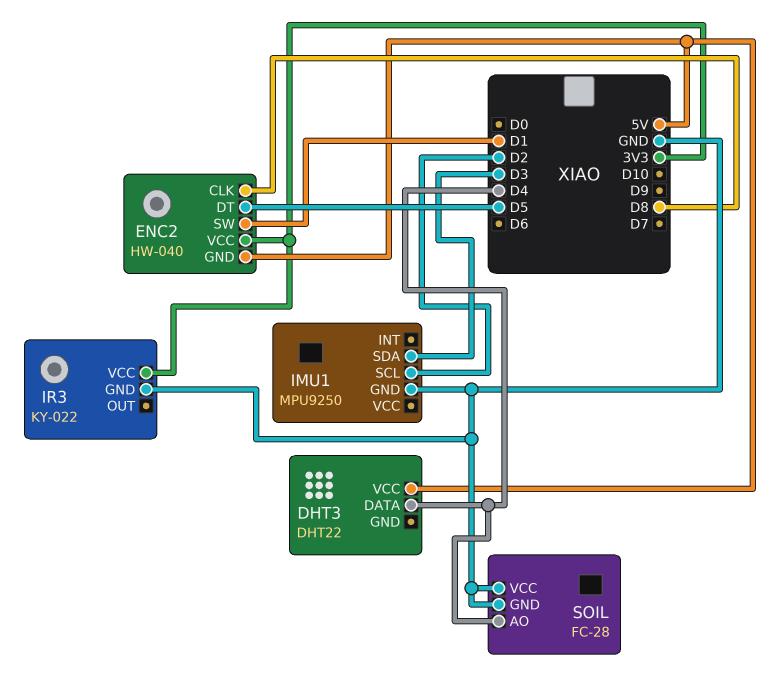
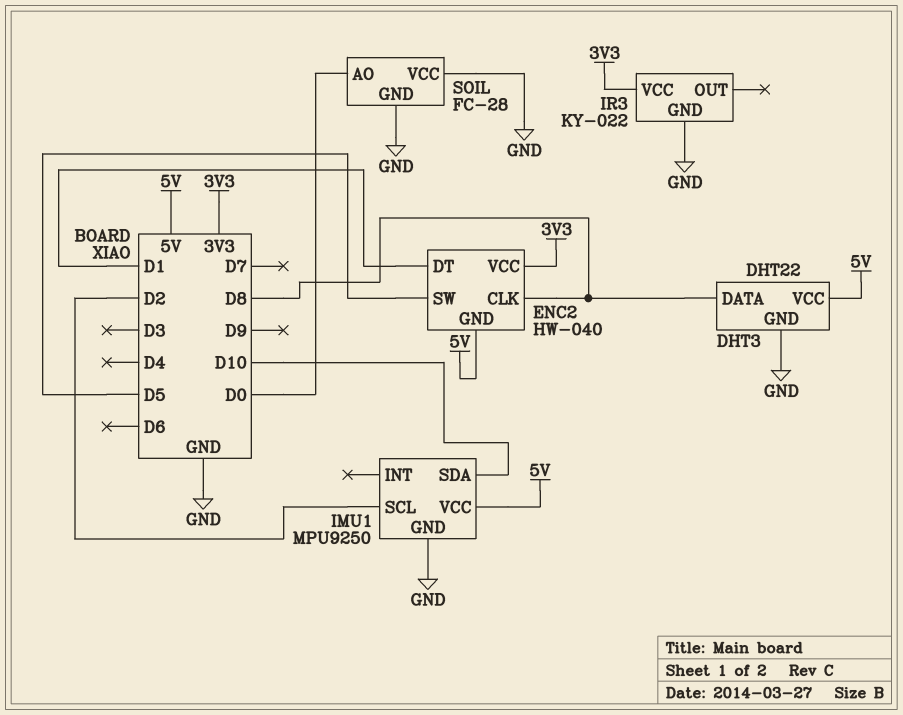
DHT3 pin DATA: D4 -> D8
DHT3 pin GND: none -> GND
ENC2 pin DT: D5 -> D1
ENC2 pin SW: D1 -> D5
IMU1 pin SDA: D3 -> D10
IMU1 pin VCC: none -> 5V
SOIL pin AO: D4 -> D0

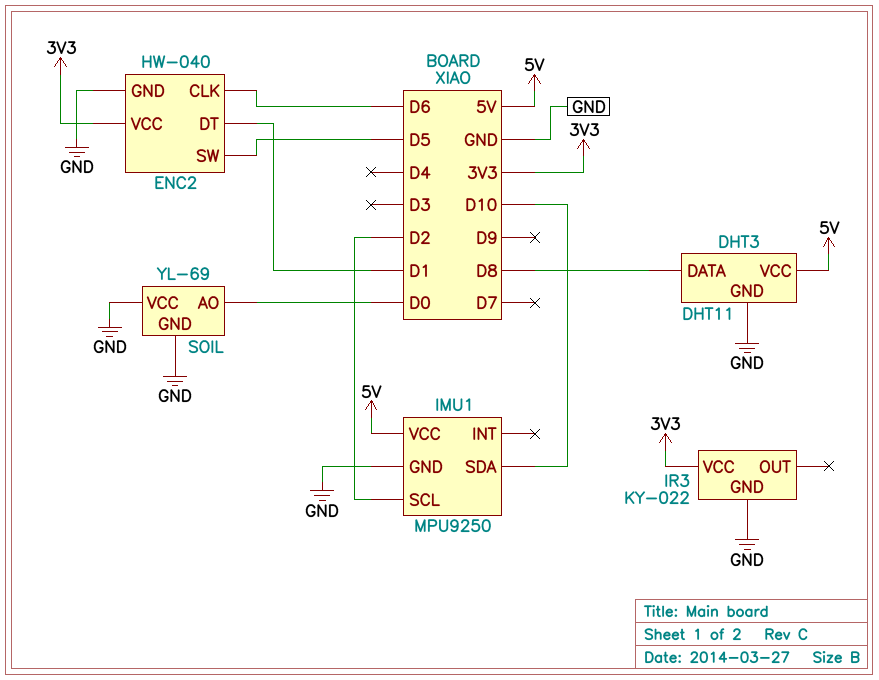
DHT3: DHT22 -> DHT11
ENC2 pin CLK: D8 -> D6
ENC2 pin GND: 5V -> GND
SOIL: FC-28 -> YL-69

